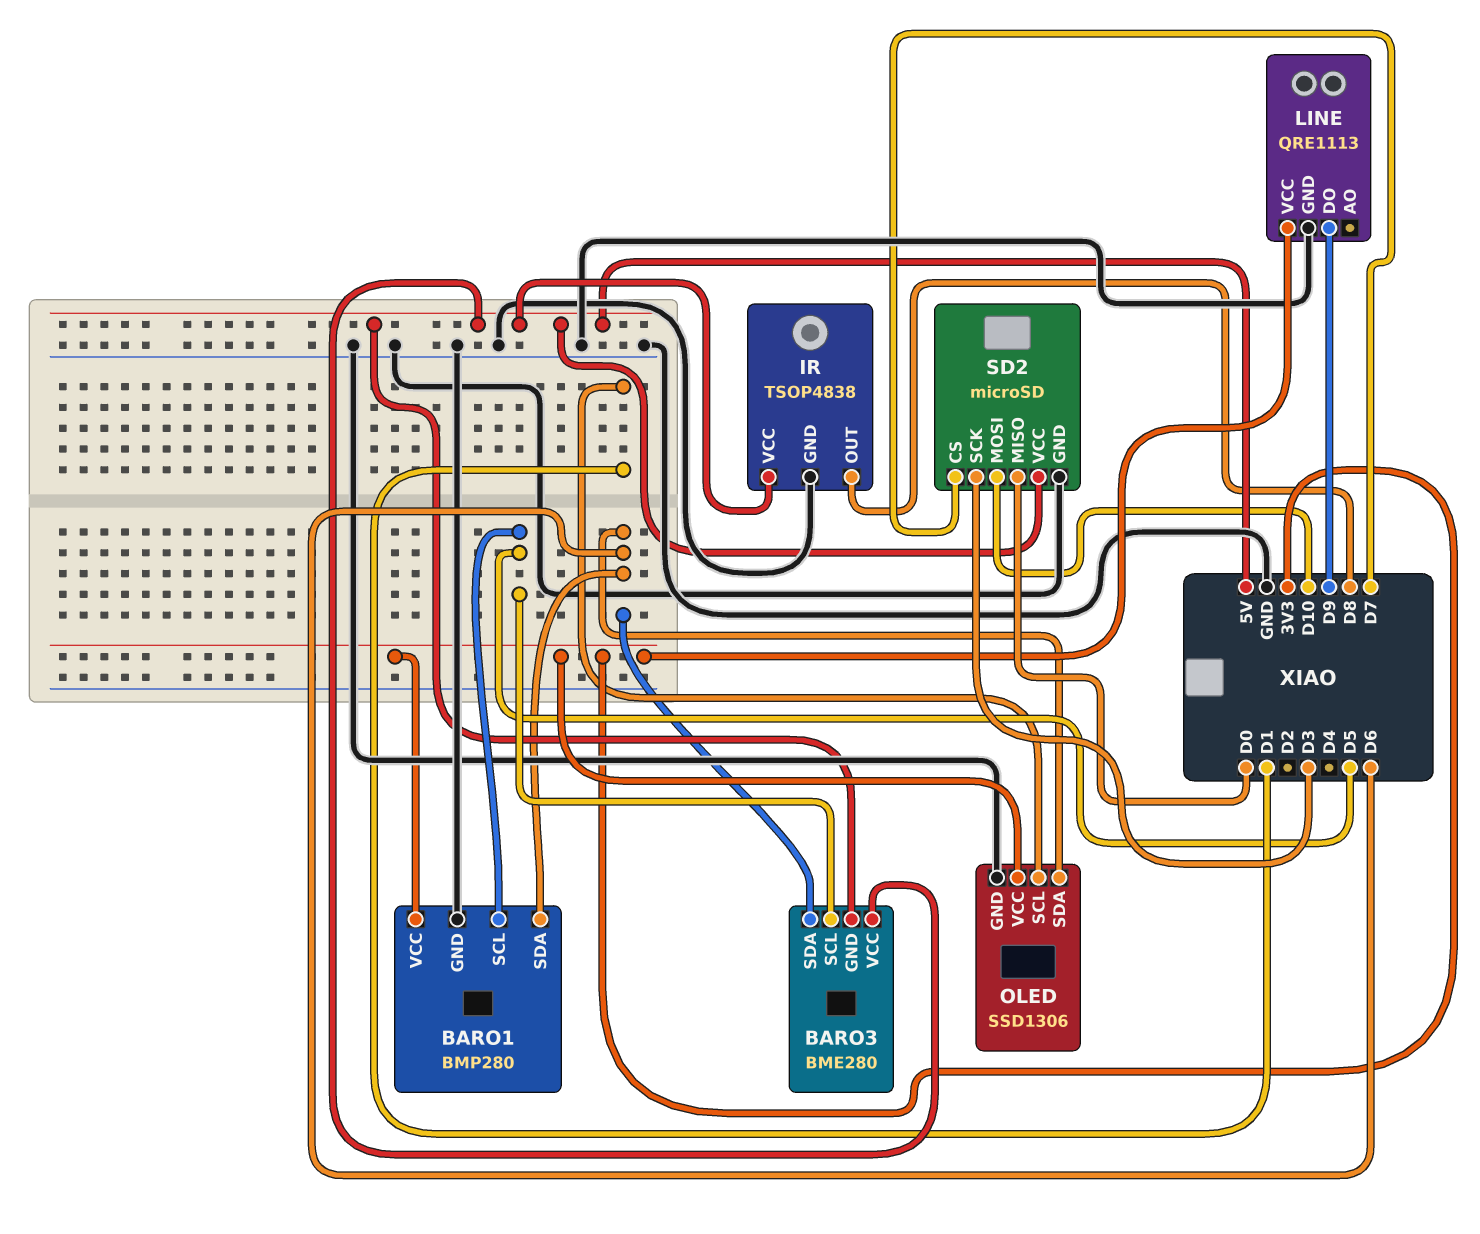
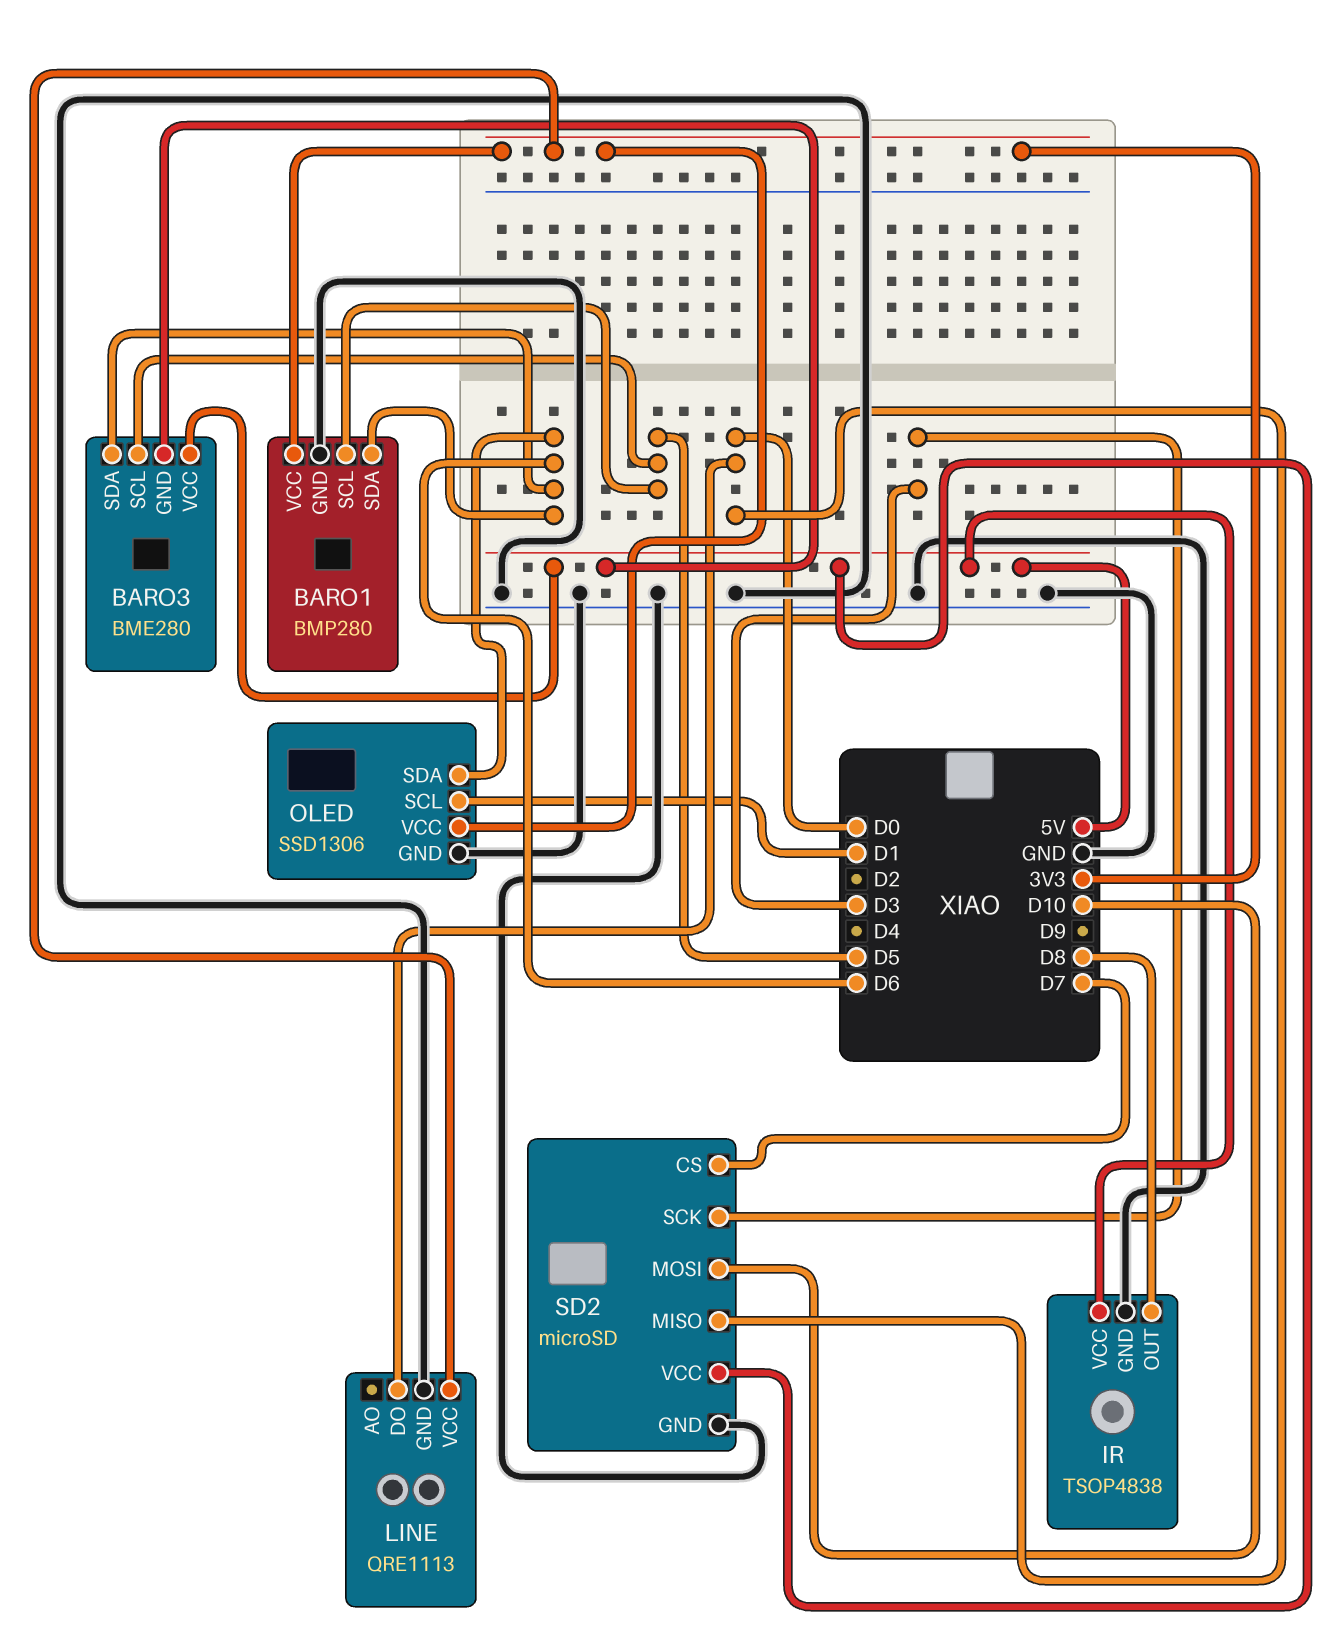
LINE pin DO: D9 -> D0

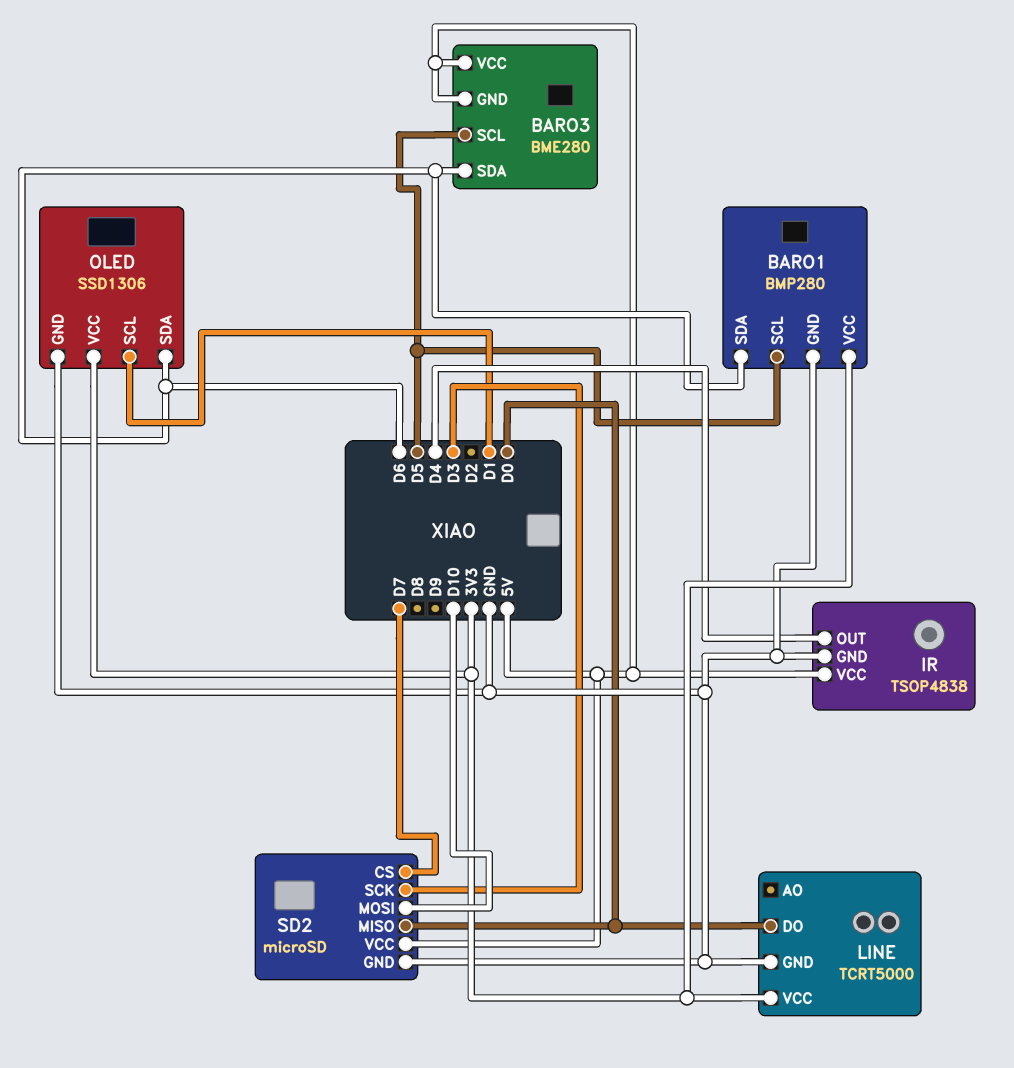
IR pin OUT: D8 -> D4
LINE: QRE1113 -> TCRT5000

